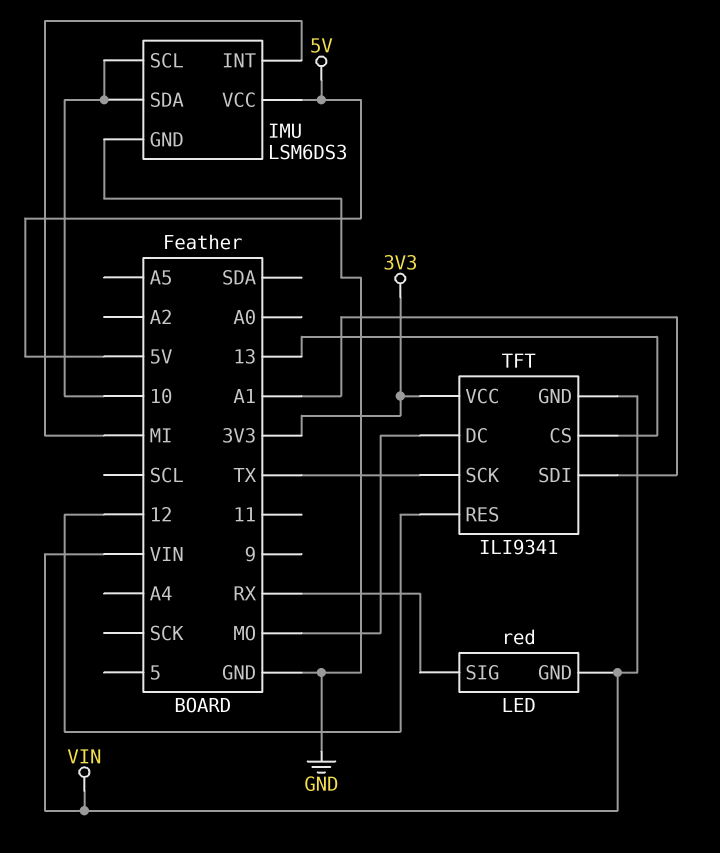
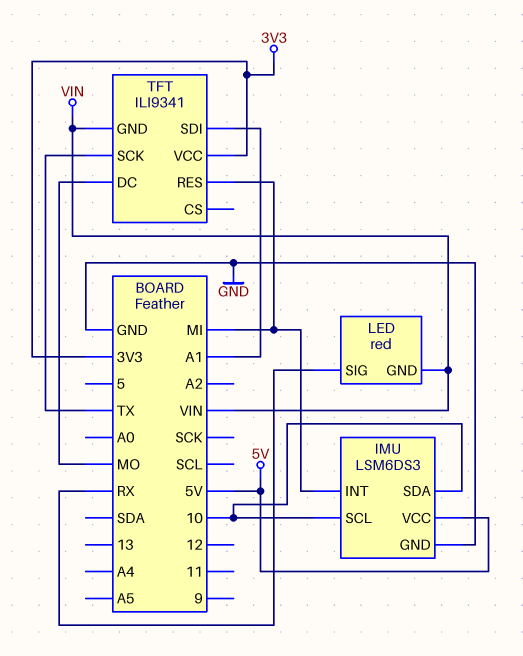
TFT pin CS: 13 -> none
TFT pin RES: 12 -> MI

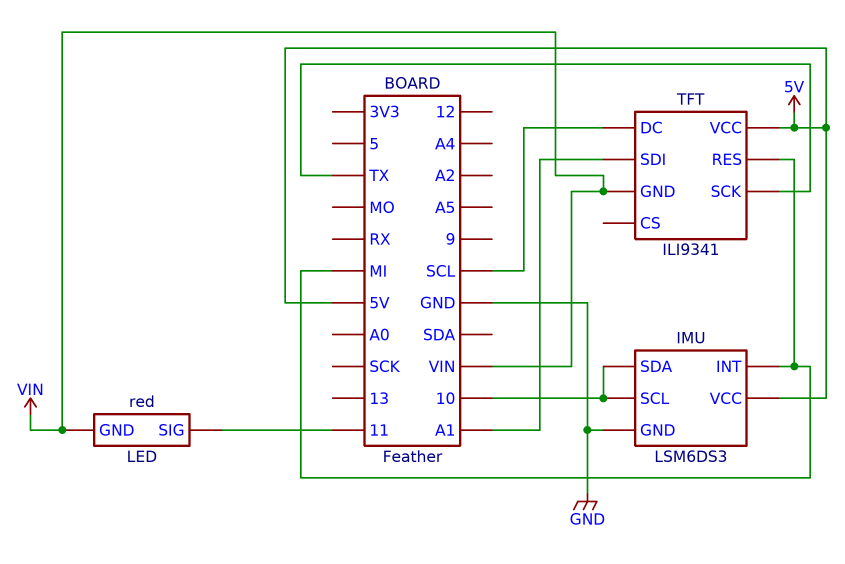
LED pin SIG: RX -> 11
TFT pin DC: MO -> SCL
TFT pin VCC: 3V3 -> 5V

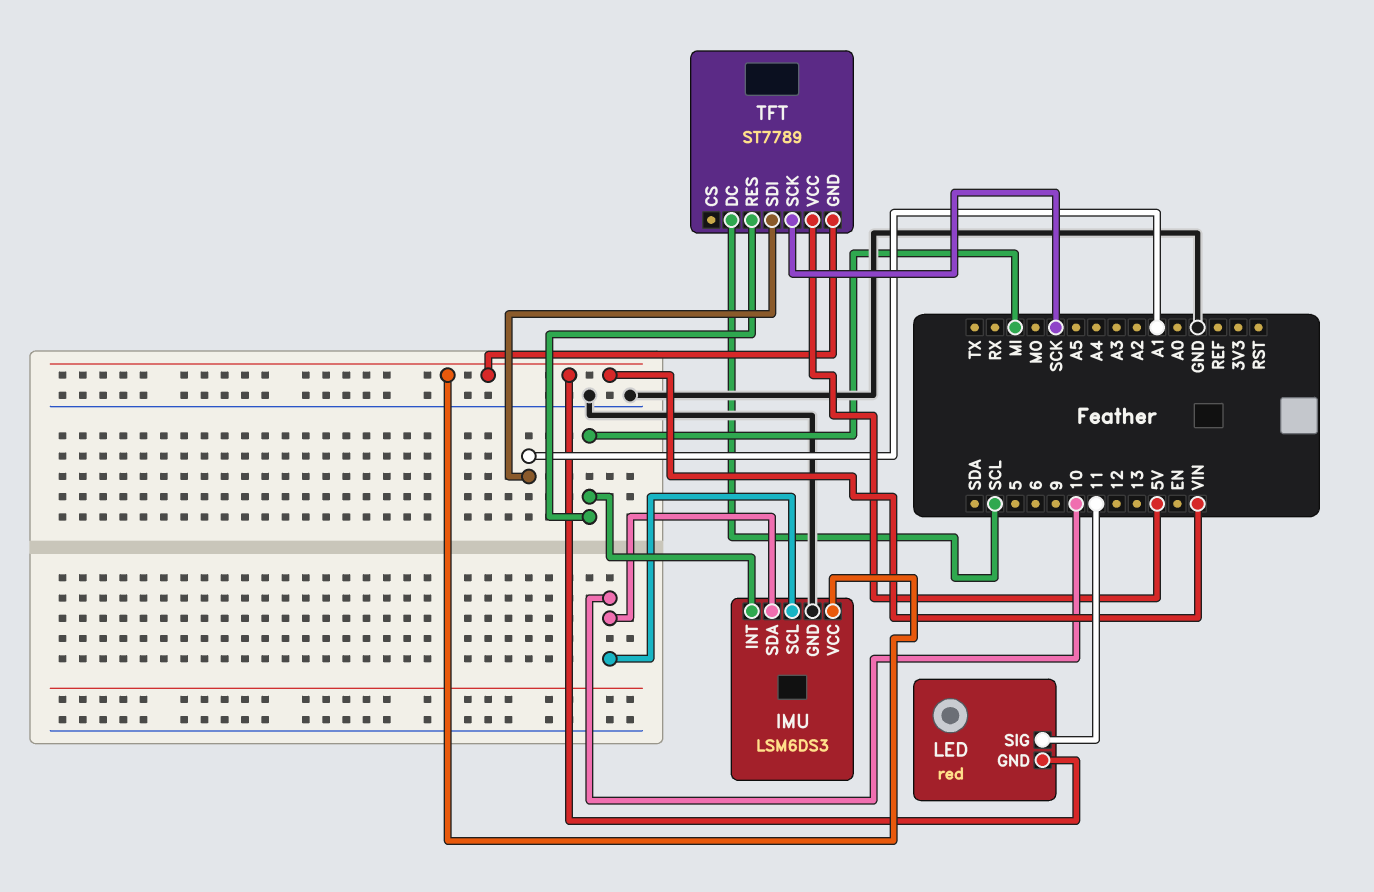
IMU pin VCC: 5V -> VIN
TFT: ILI9341 -> ST7789
TFT pin SCK: TX -> SCK

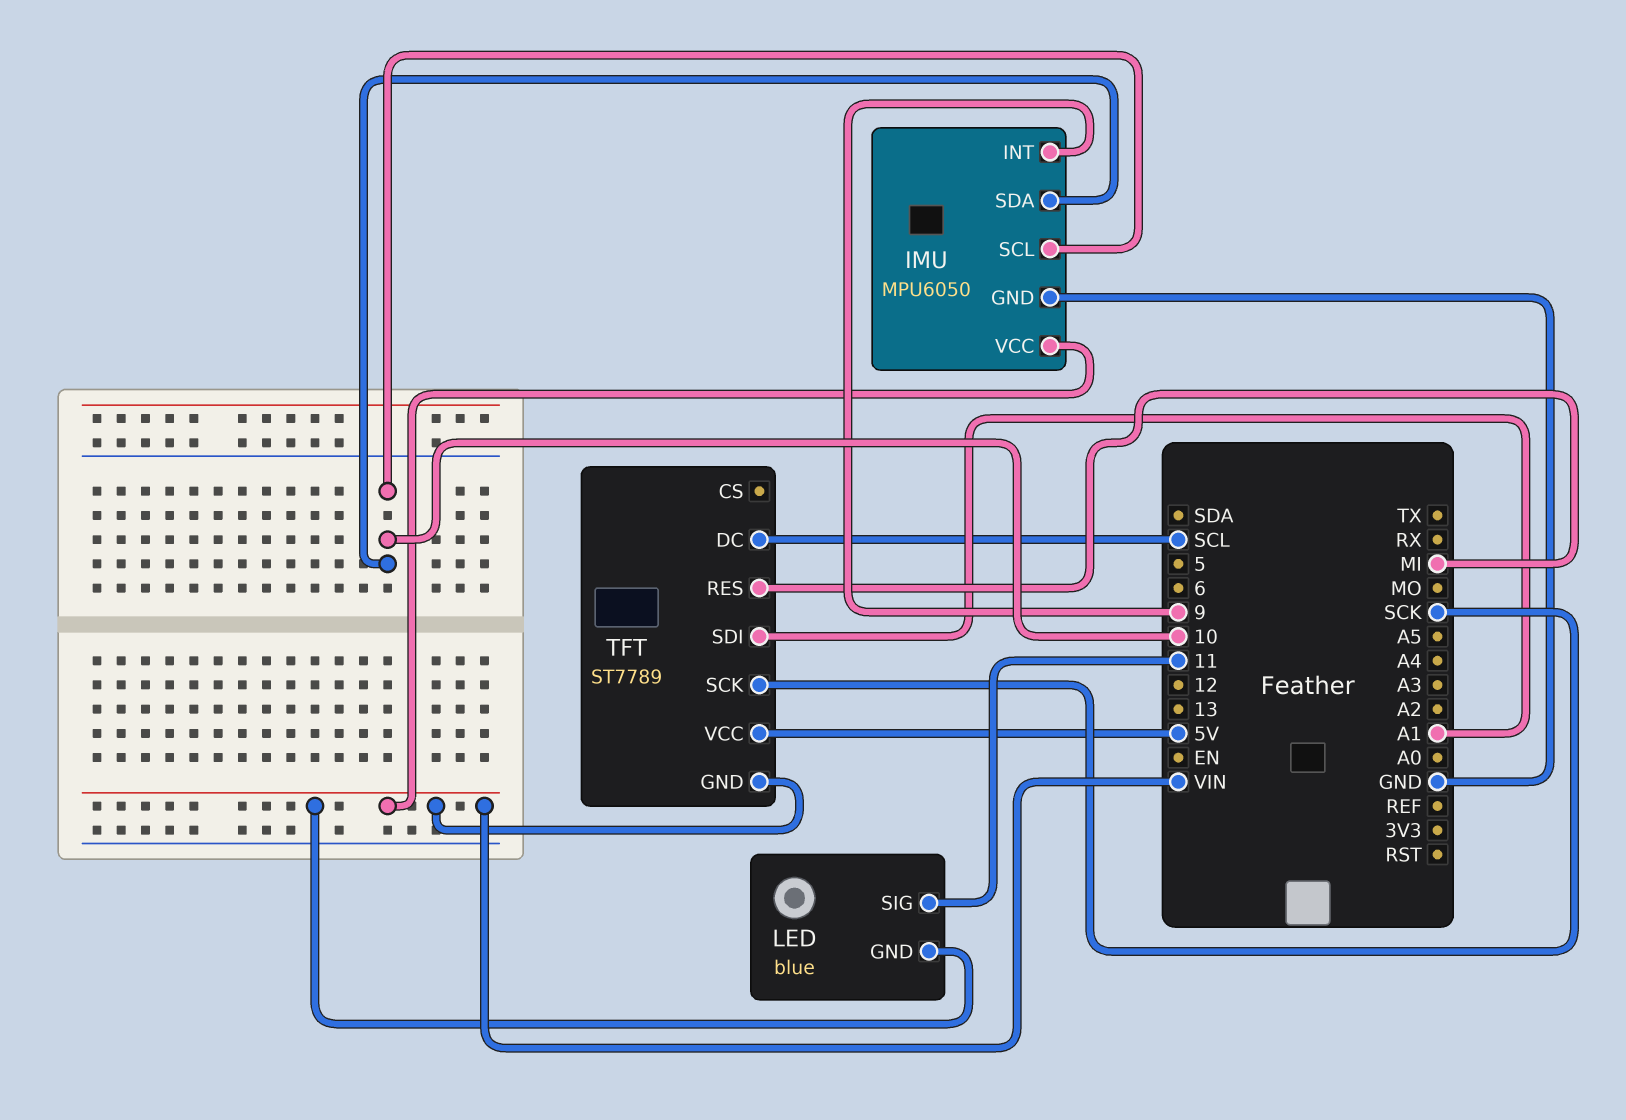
IMU: LSM6DS3 -> MPU6050
IMU pin INT: MI -> 9
LED: red -> blue

